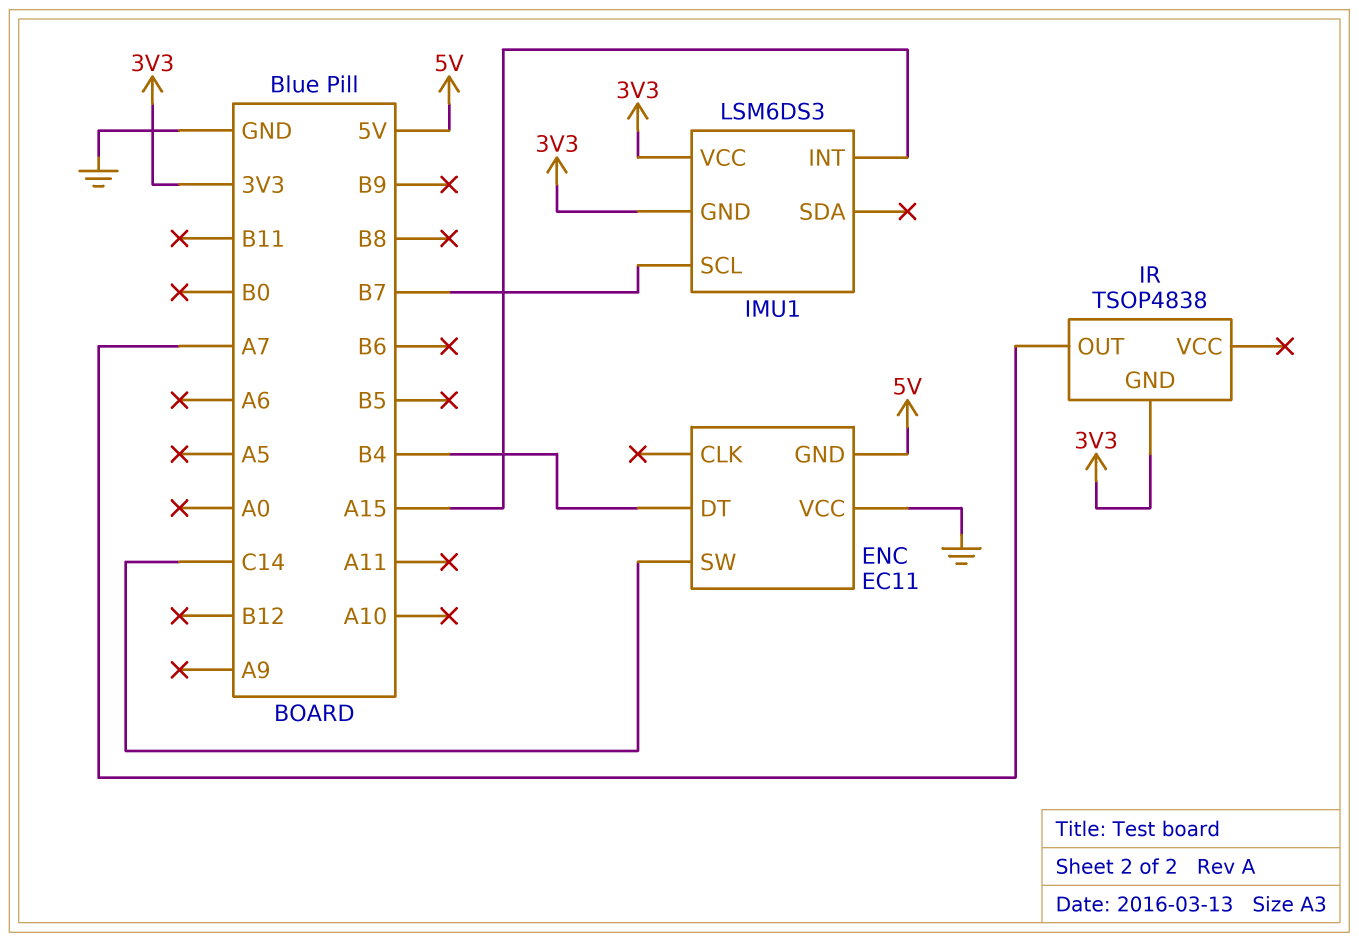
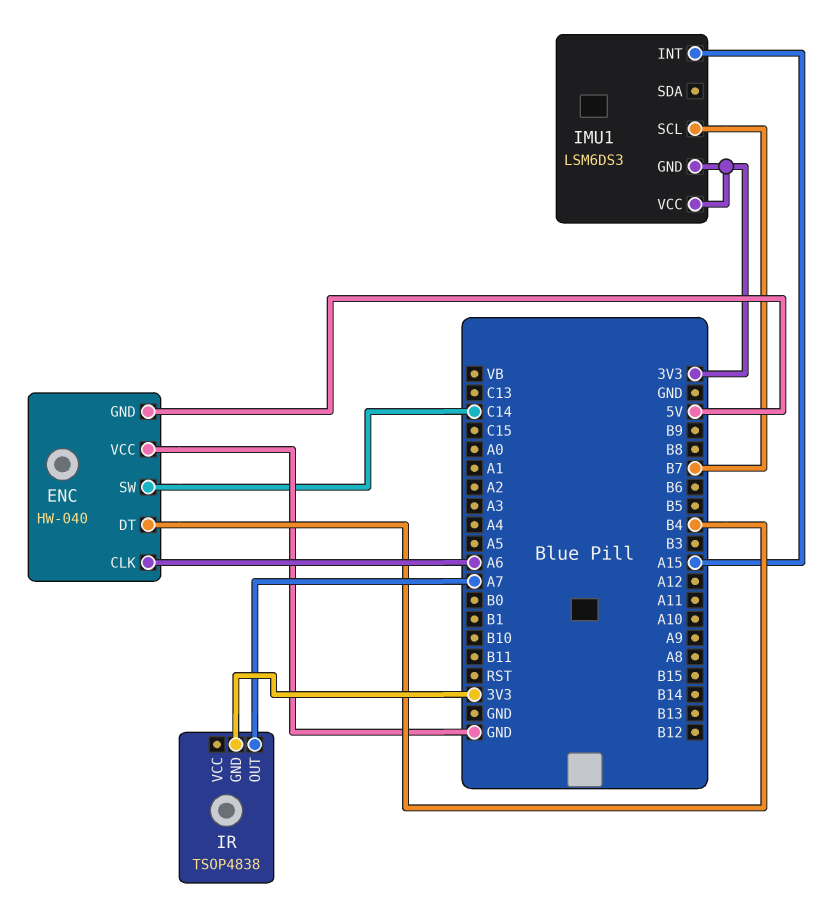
ENC: EC11 -> HW-040
ENC pin CLK: none -> A6

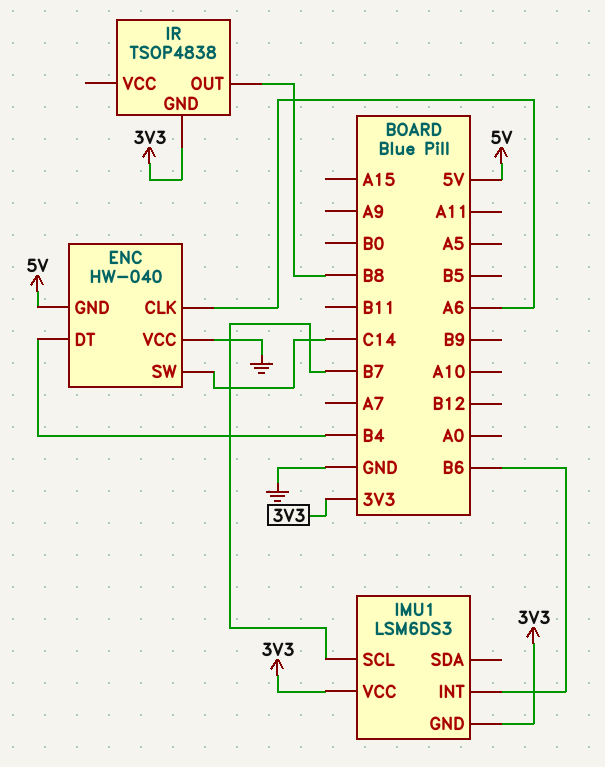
IMU1 pin INT: A15 -> B6
IR pin OUT: A7 -> B8

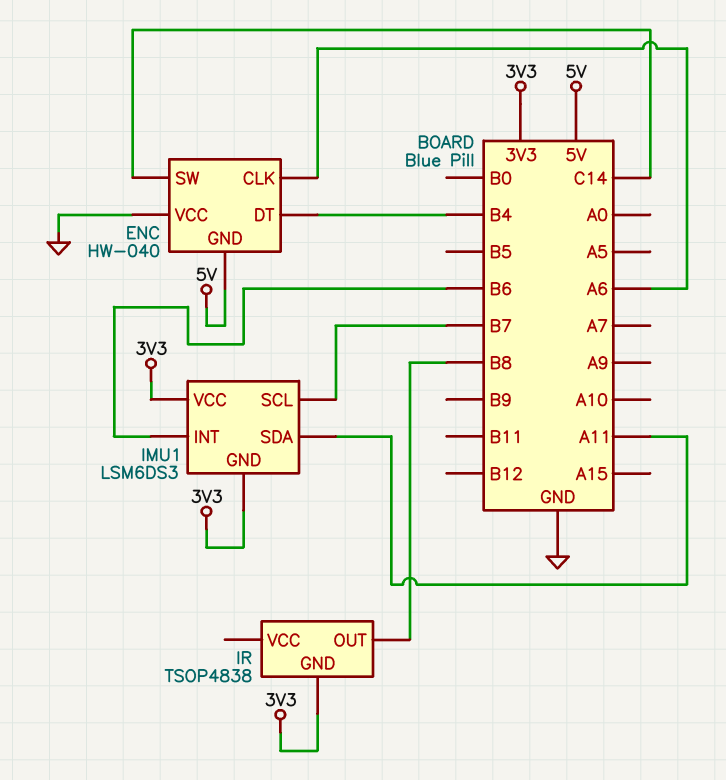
IMU1 pin SDA: none -> A11

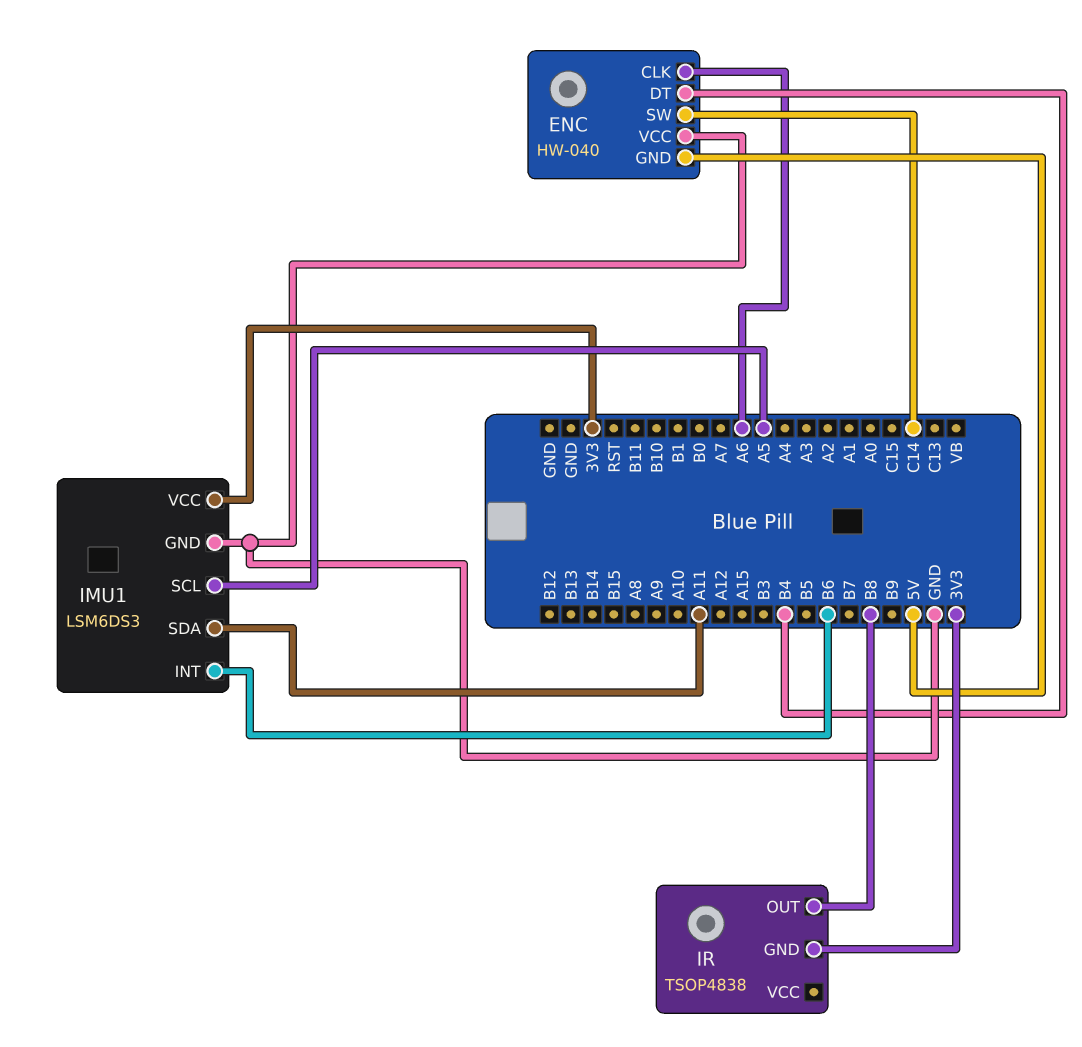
IMU1 pin GND: 3V3 -> GND
IMU1 pin SCL: B7 -> A5

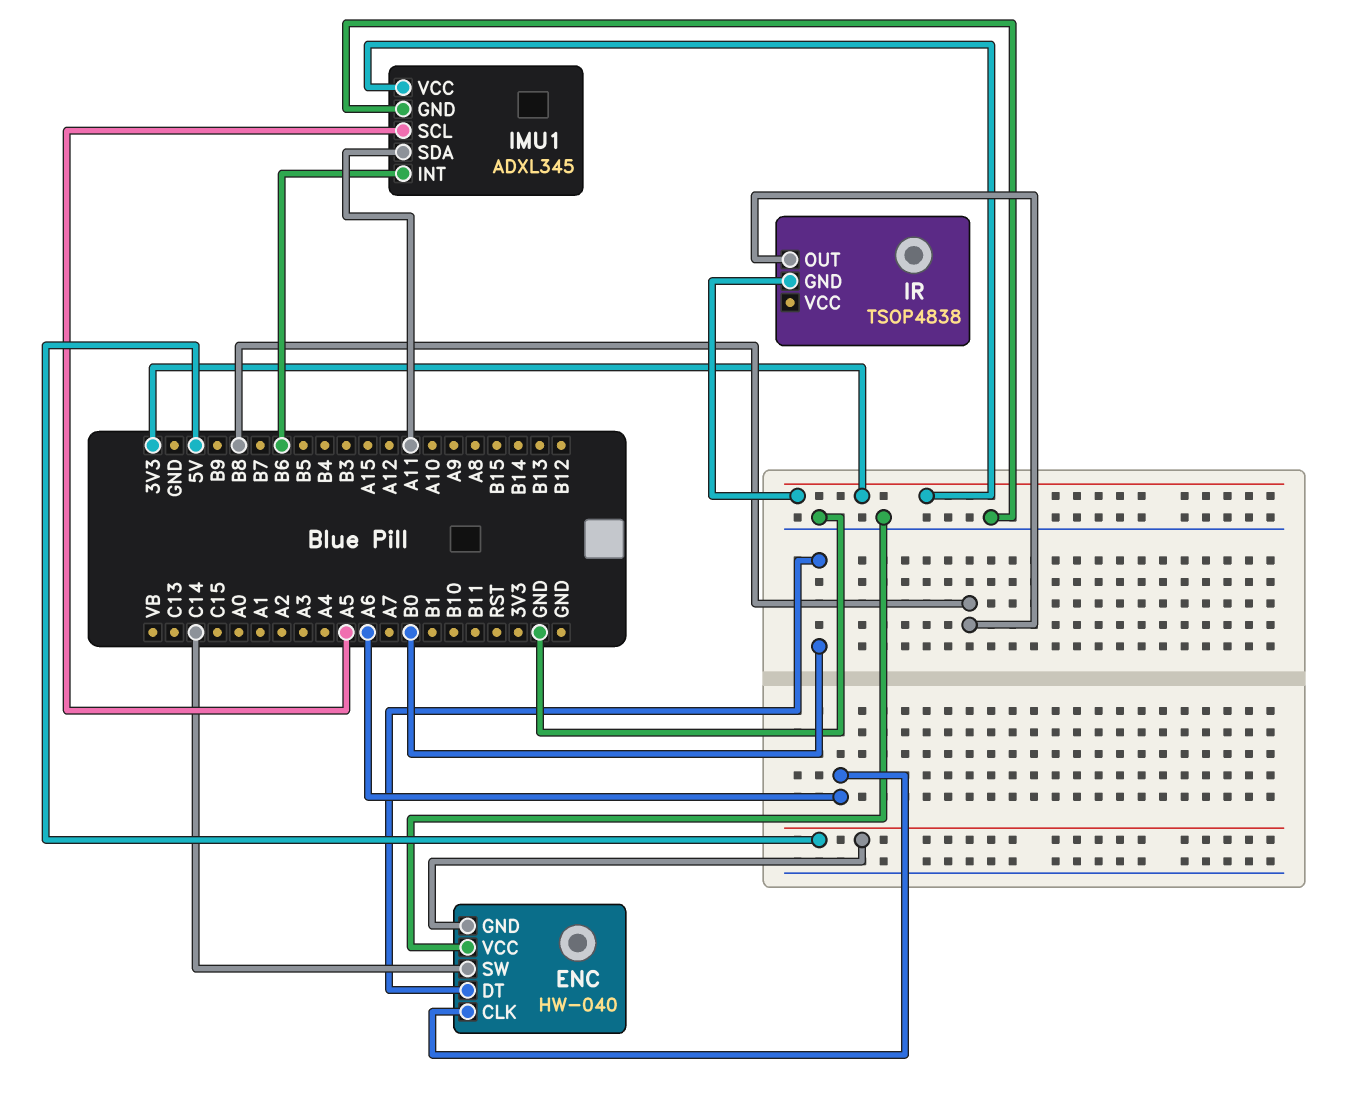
ENC pin DT: B4 -> B0
IMU1: LSM6DS3 -> ADXL345

